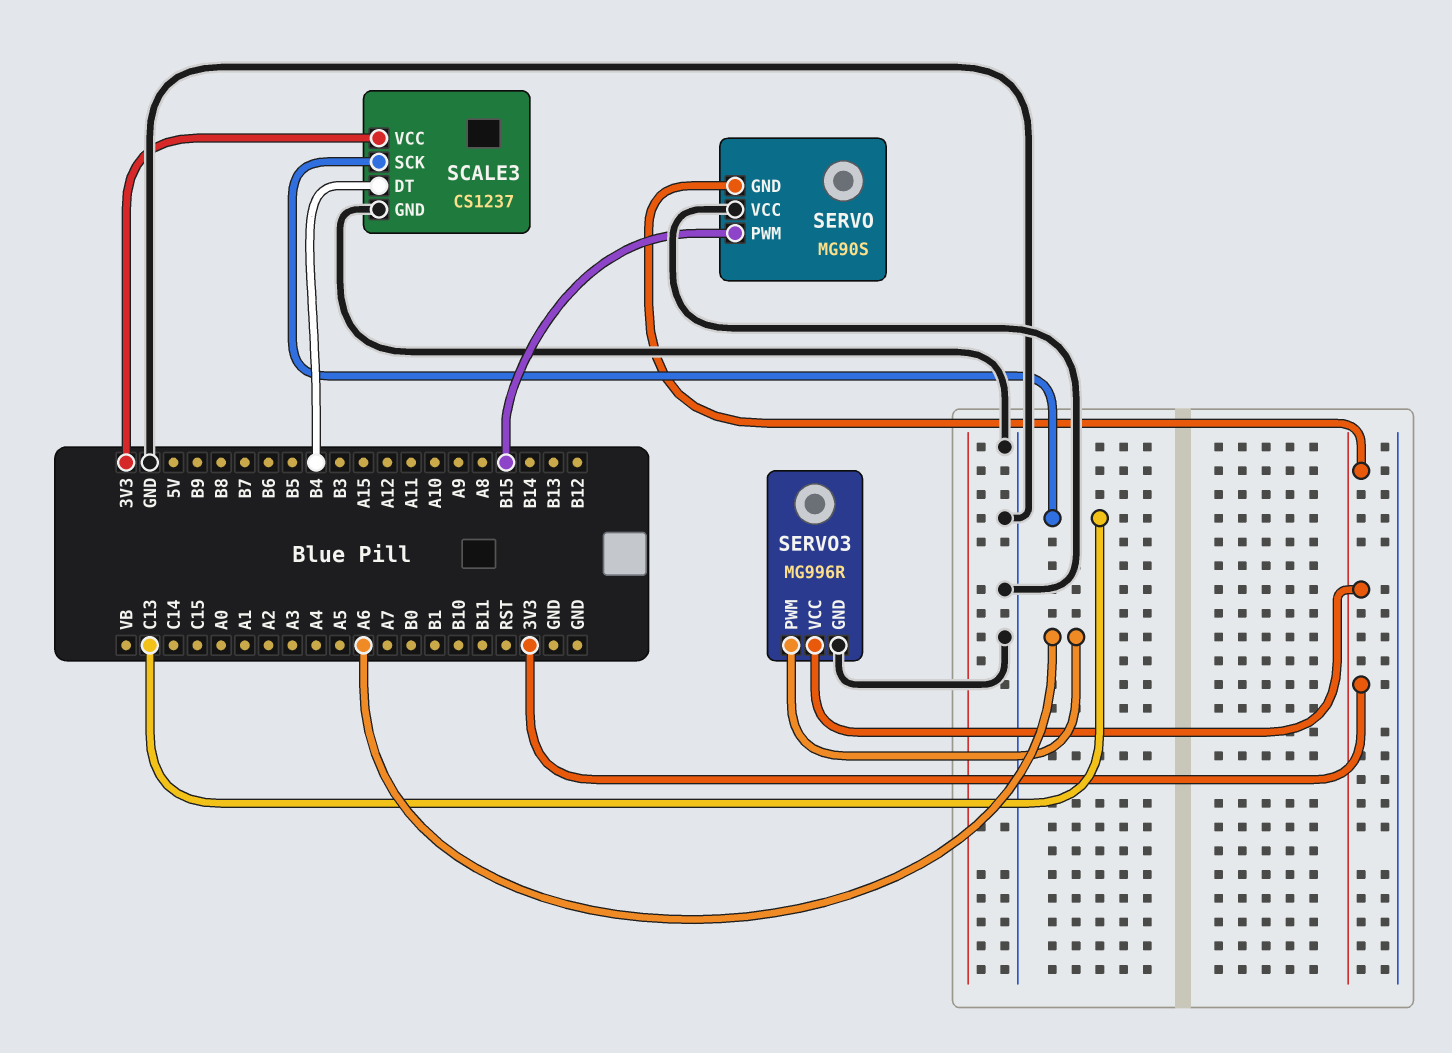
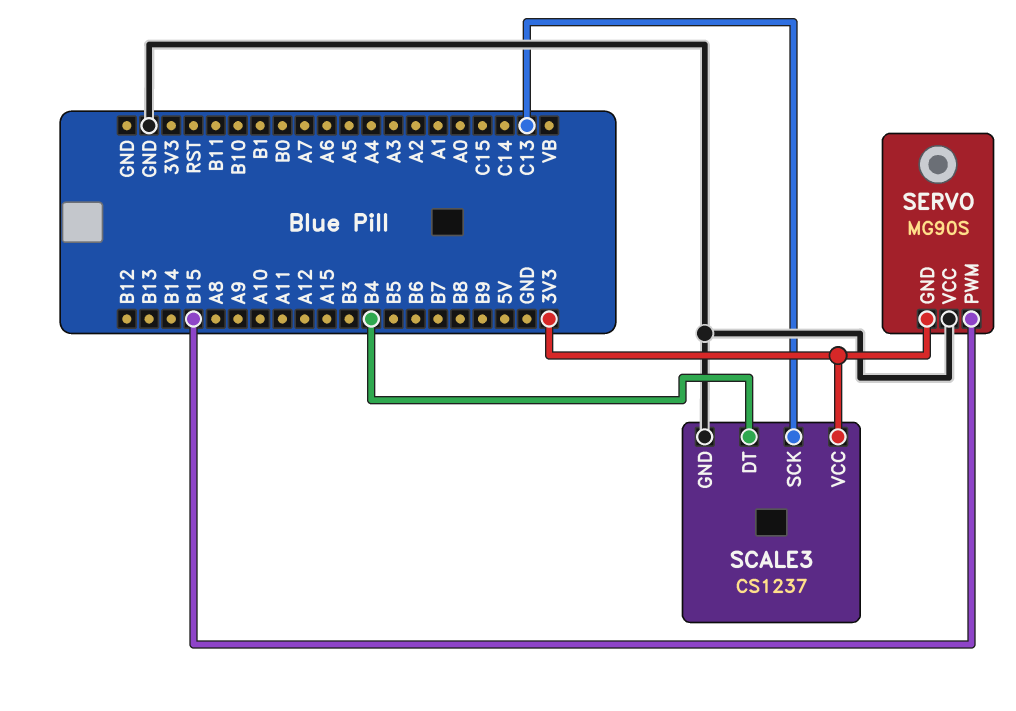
SERVO3: MG996R -> none
SERVO3 pin GND: GND -> none
SERVO3 pin PWM: A6 -> none
SERVO3 pin VCC: 3V3 -> none

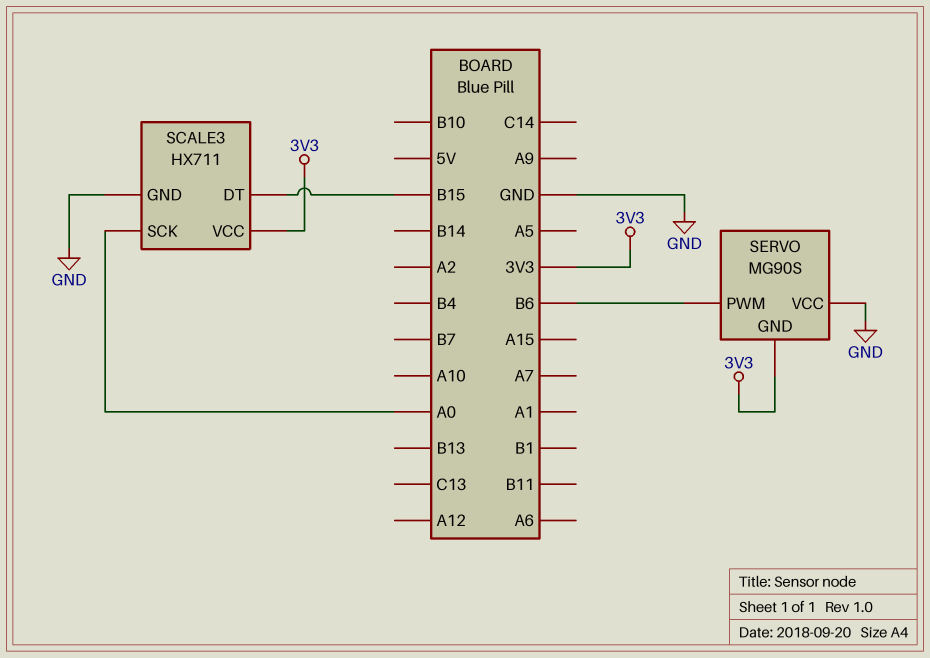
SCALE3: CS1237 -> HX711
SCALE3 pin DT: B4 -> B15
SCALE3 pin SCK: C13 -> A0
SERVO pin PWM: B15 -> B6

